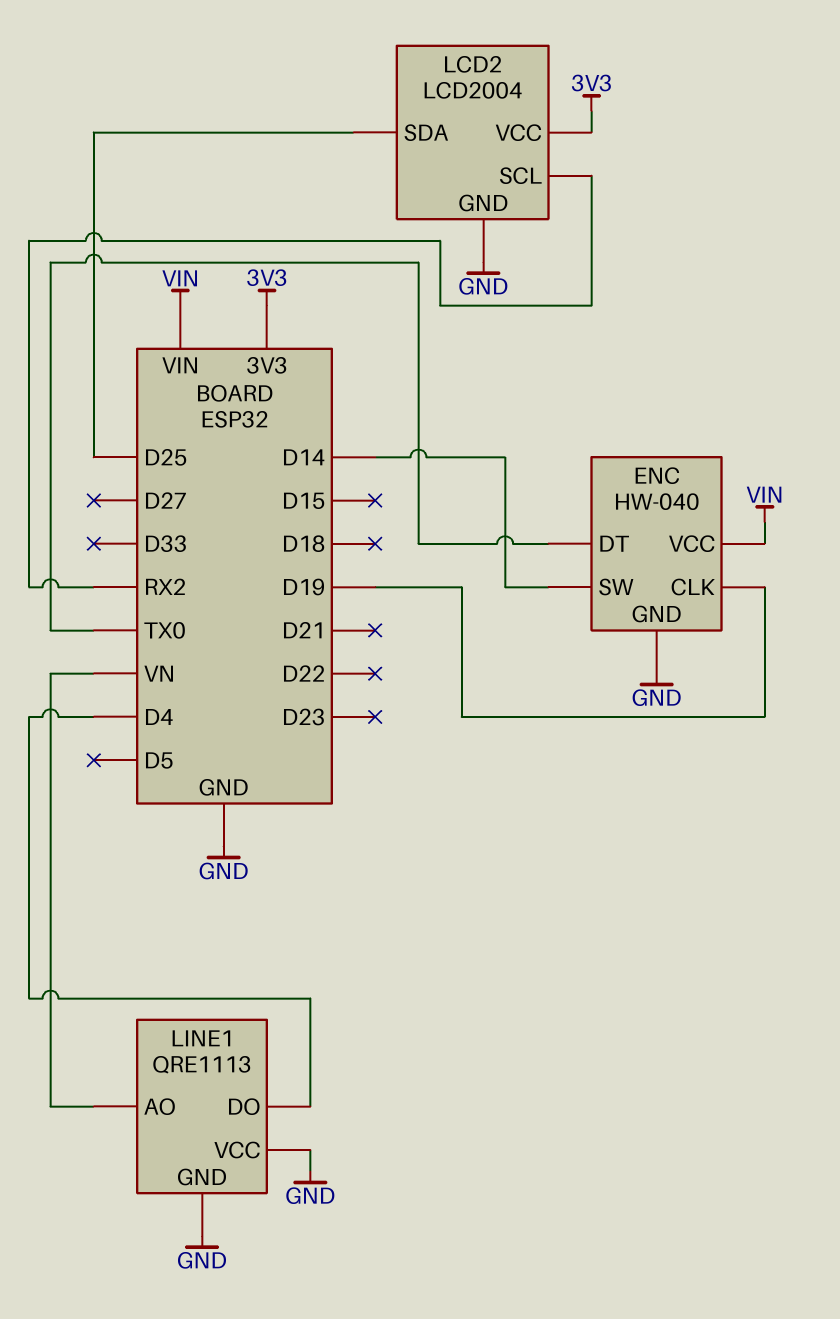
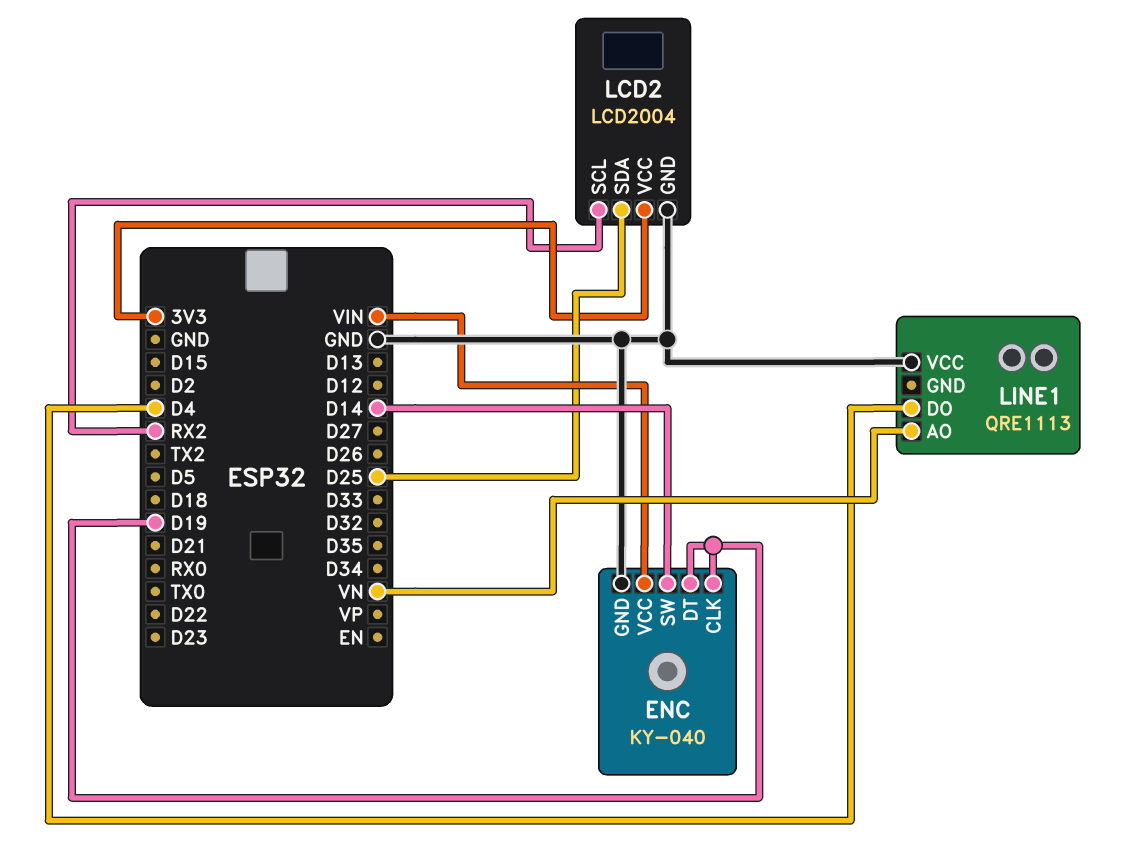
ENC: HW-040 -> KY-040
ENC pin DT: TX0 -> D19
LINE1 pin GND: GND -> none

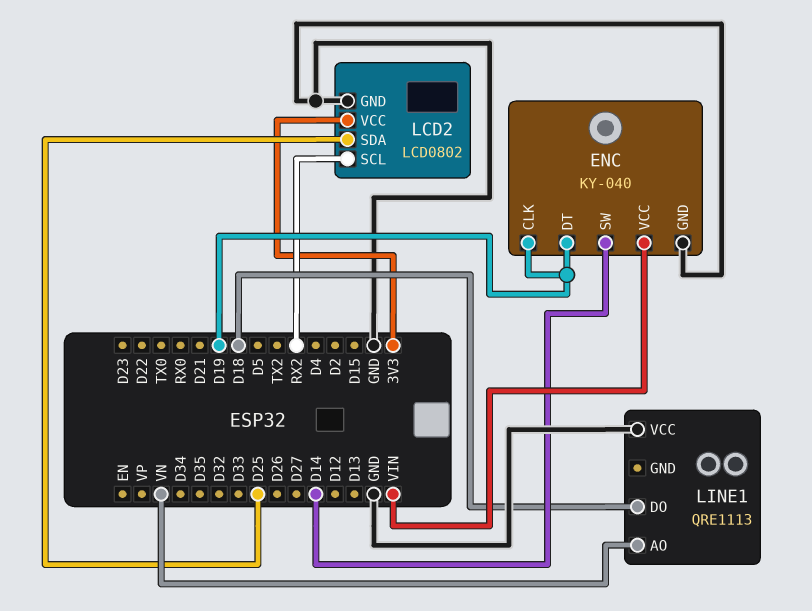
LCD2: LCD2004 -> LCD0802
LINE1 pin DO: D4 -> D18

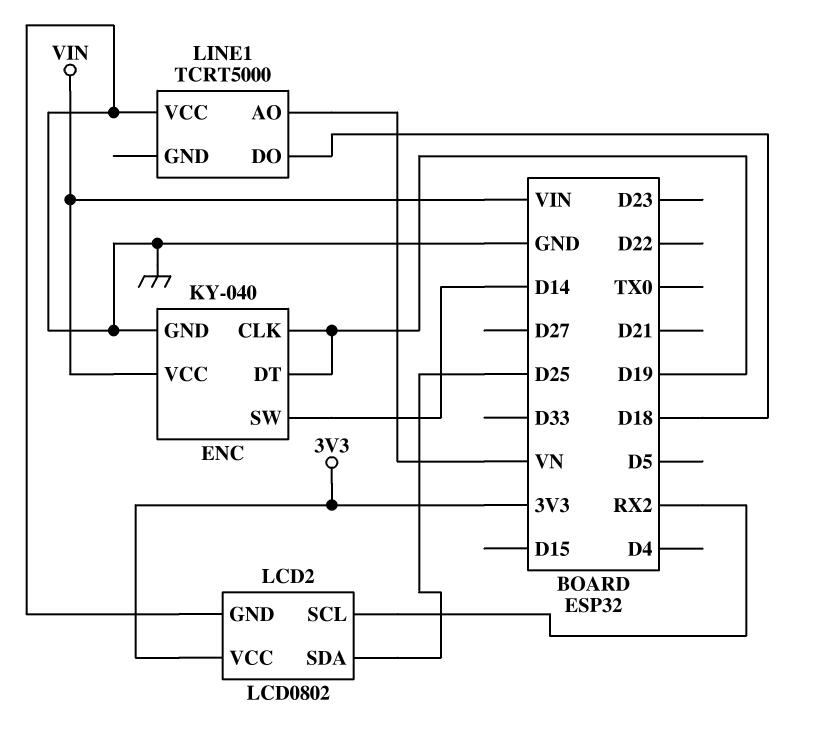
LINE1: QRE1113 -> TCRT5000

